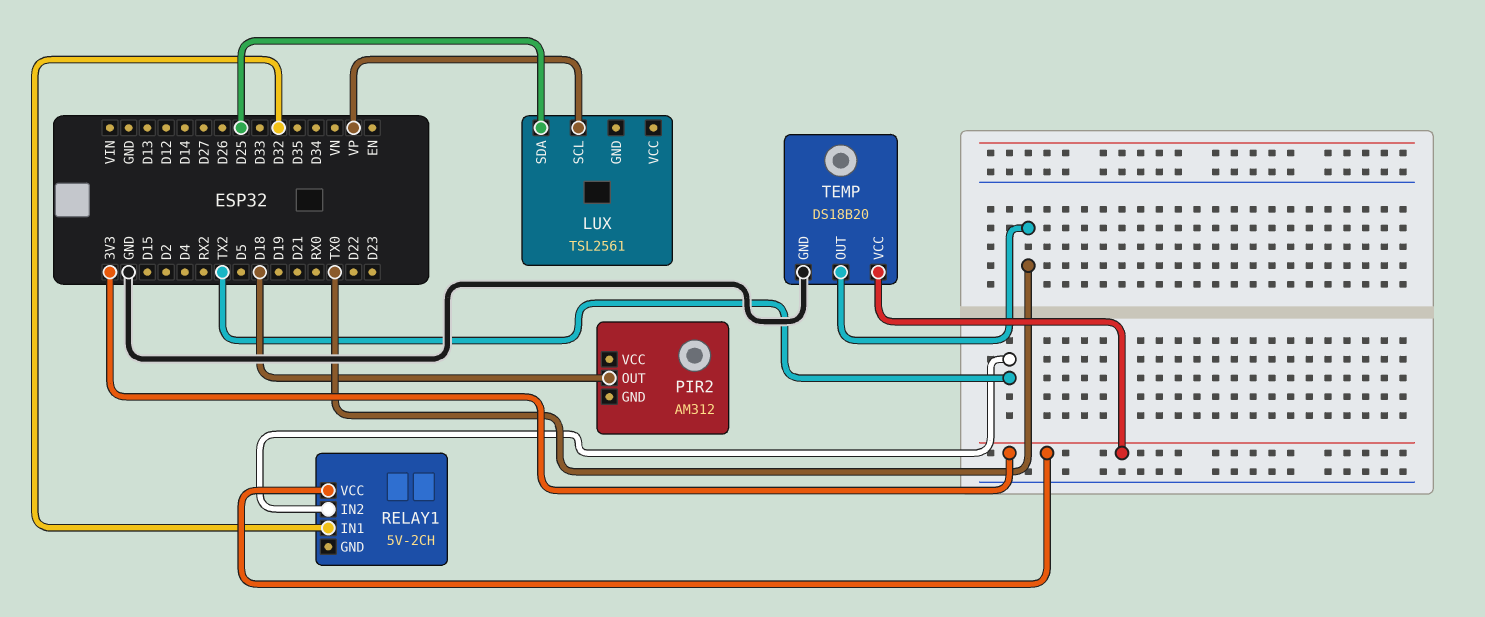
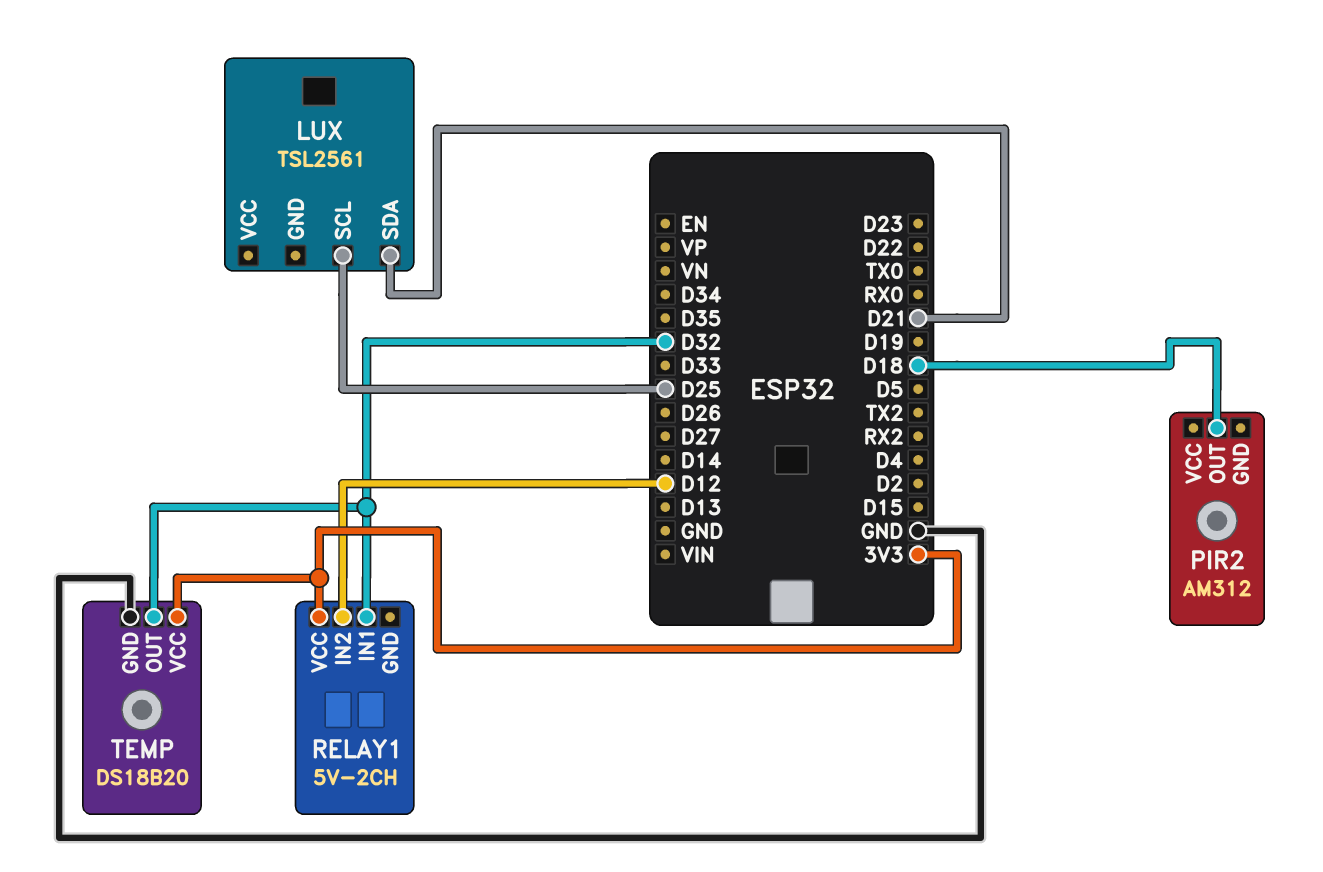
LUX pin SCL: VP -> D25
LUX pin SDA: D25 -> D21
RELAY1 pin IN2: TX2 -> D12
TEMP pin OUT: TX0 -> D32

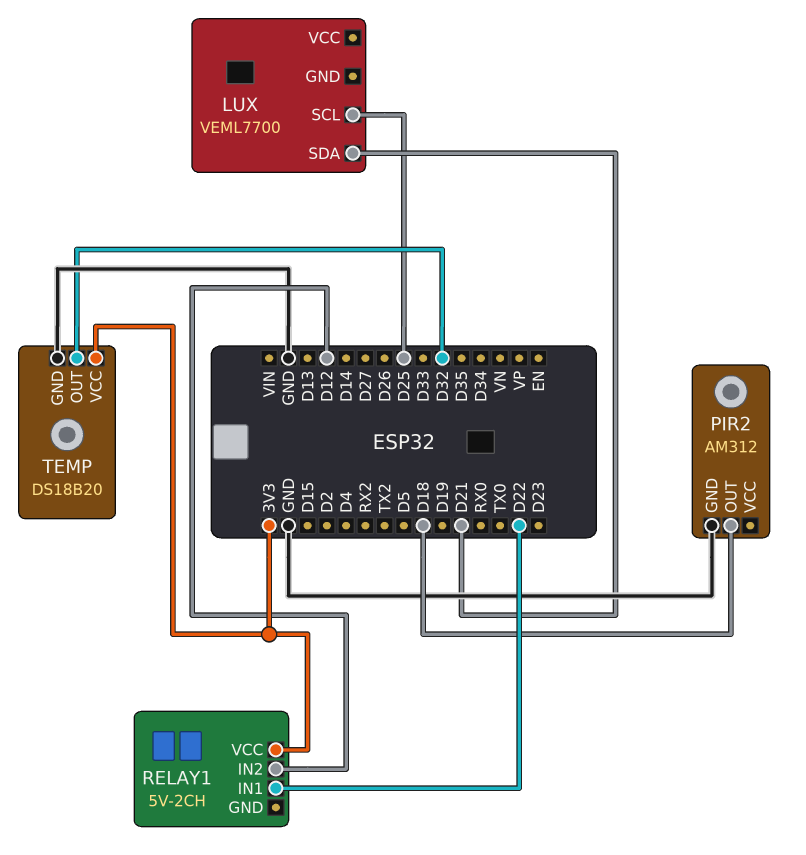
LUX: TSL2561 -> VEML7700
PIR2 pin GND: none -> GND
RELAY1 pin IN1: D32 -> D22

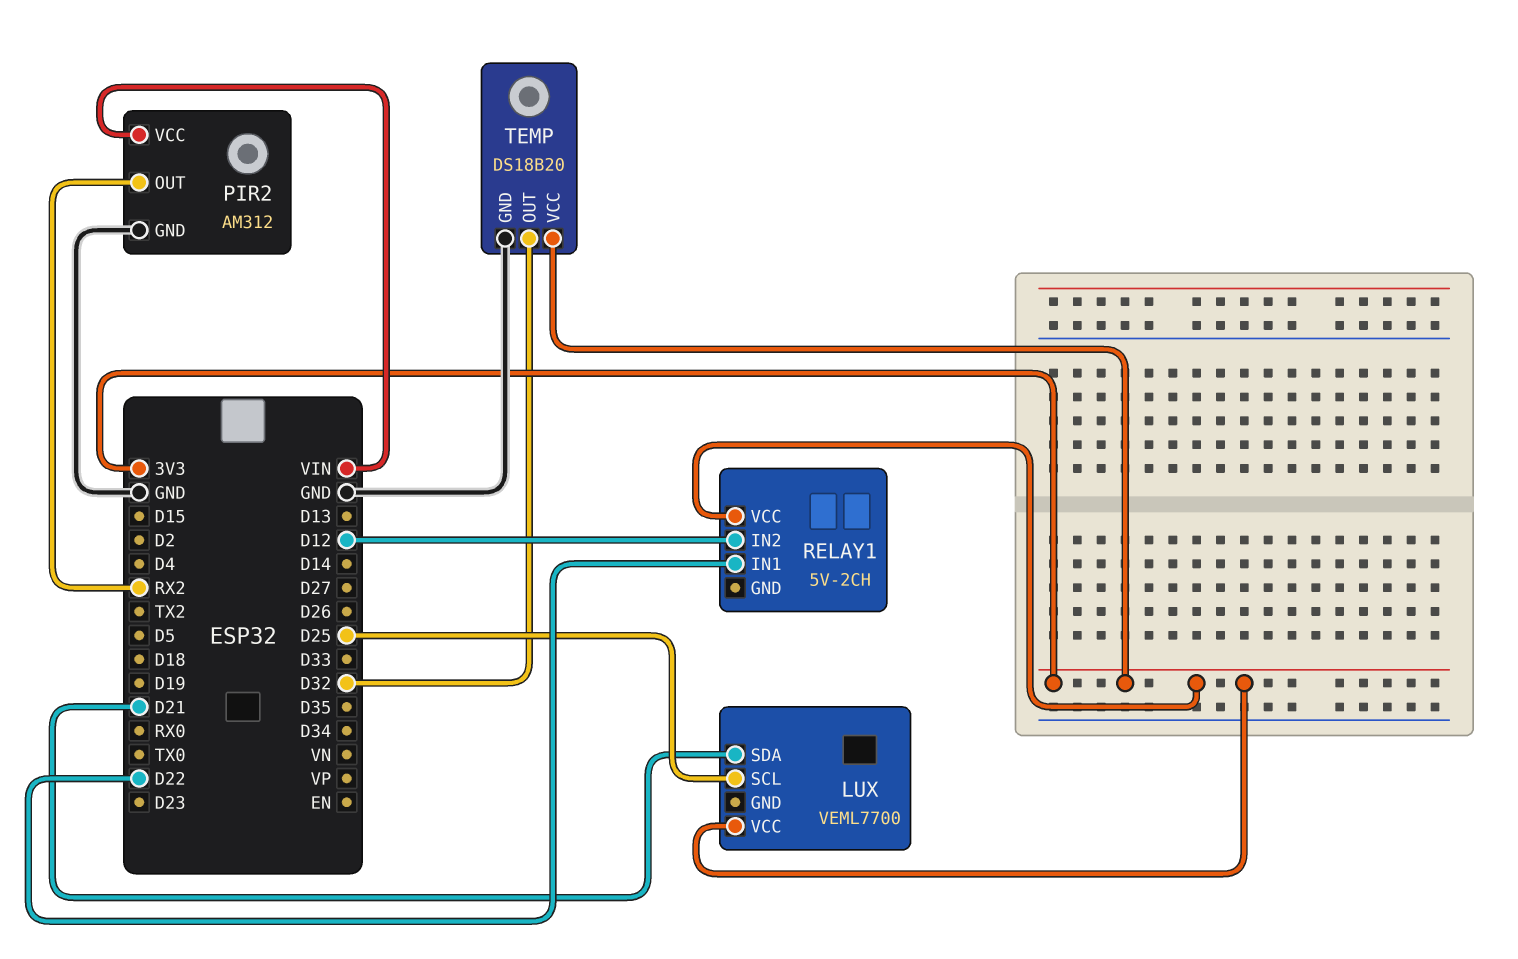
LUX pin VCC: none -> 3V3
PIR2 pin OUT: D18 -> RX2
PIR2 pin VCC: none -> VIN

